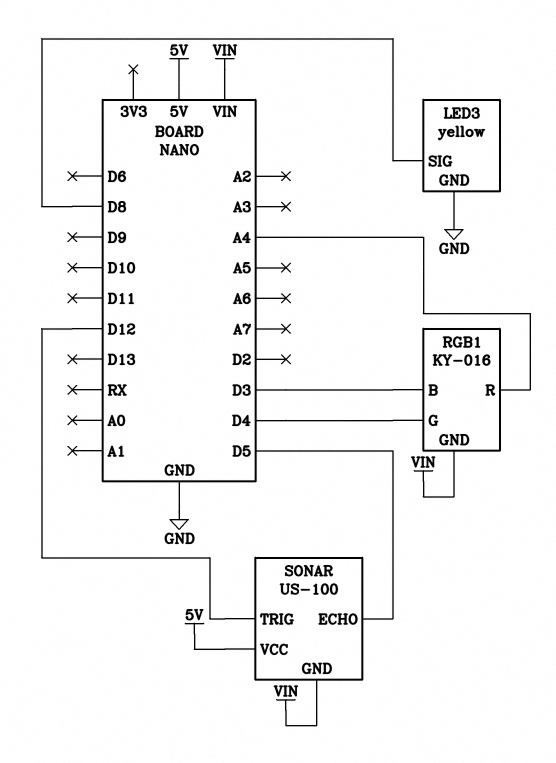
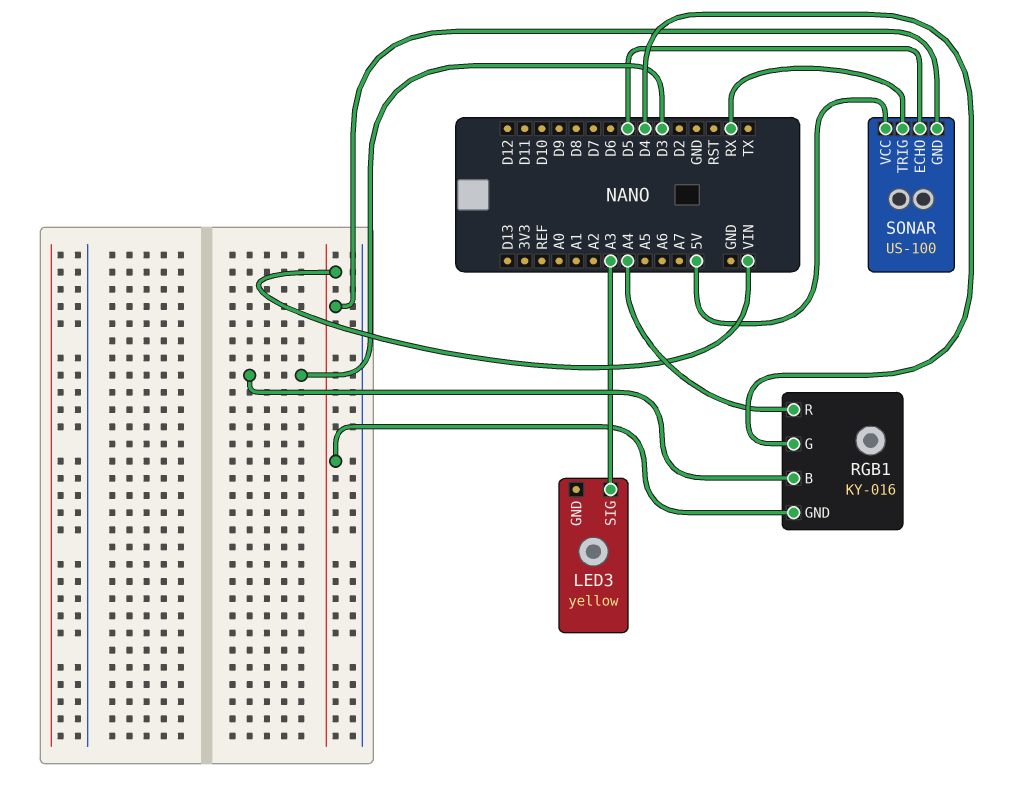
LED3 pin GND: GND -> none
LED3 pin SIG: D8 -> A3
SONAR pin TRIG: D12 -> RX

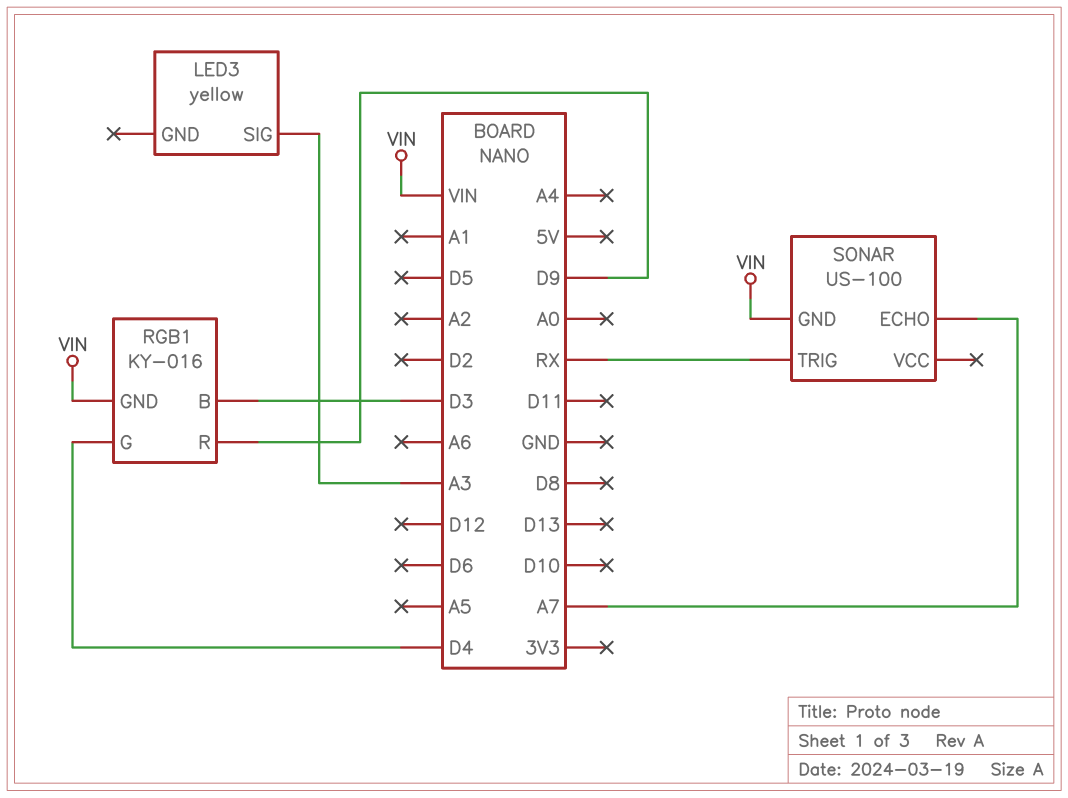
RGB1 pin R: A4 -> D9
SONAR pin ECHO: D5 -> A7
SONAR pin VCC: 5V -> none

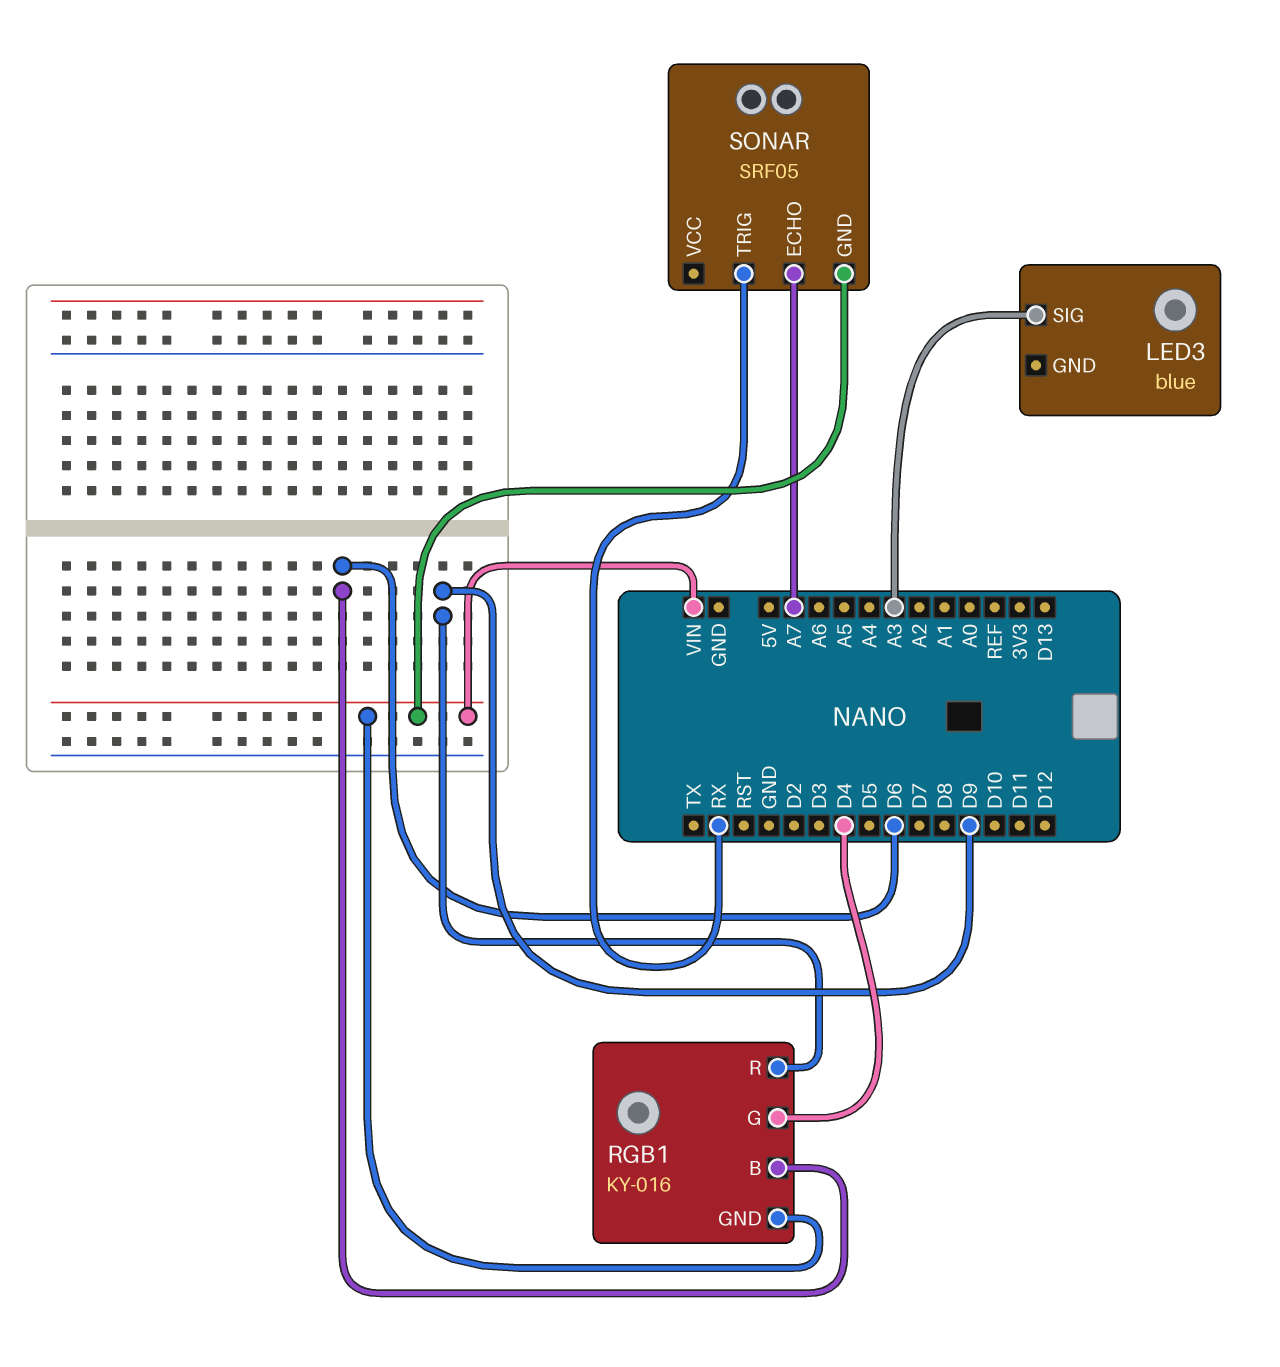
LED3: yellow -> blue
RGB1 pin B: D3 -> D6
SONAR: US-100 -> SRF05

